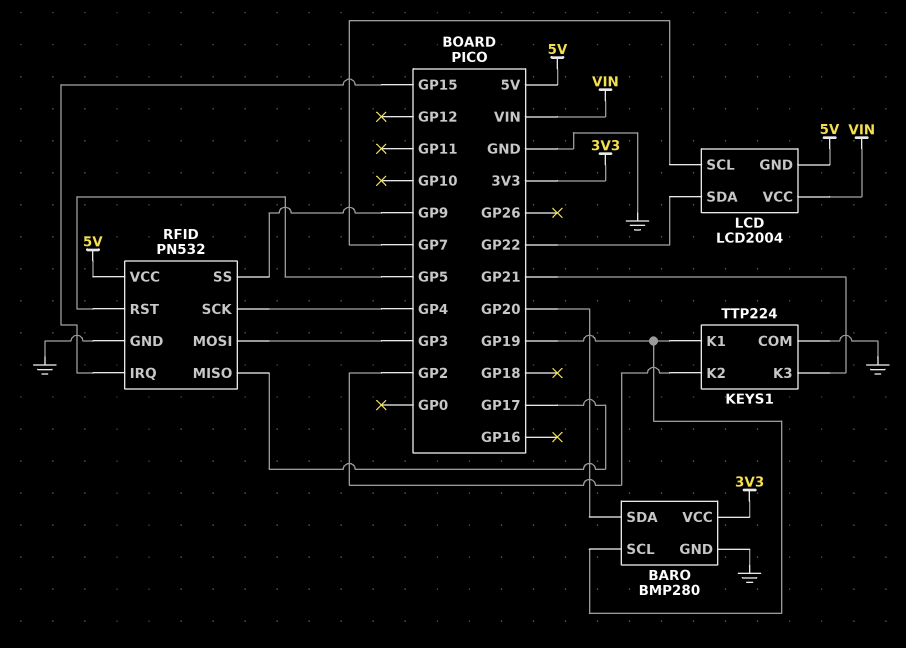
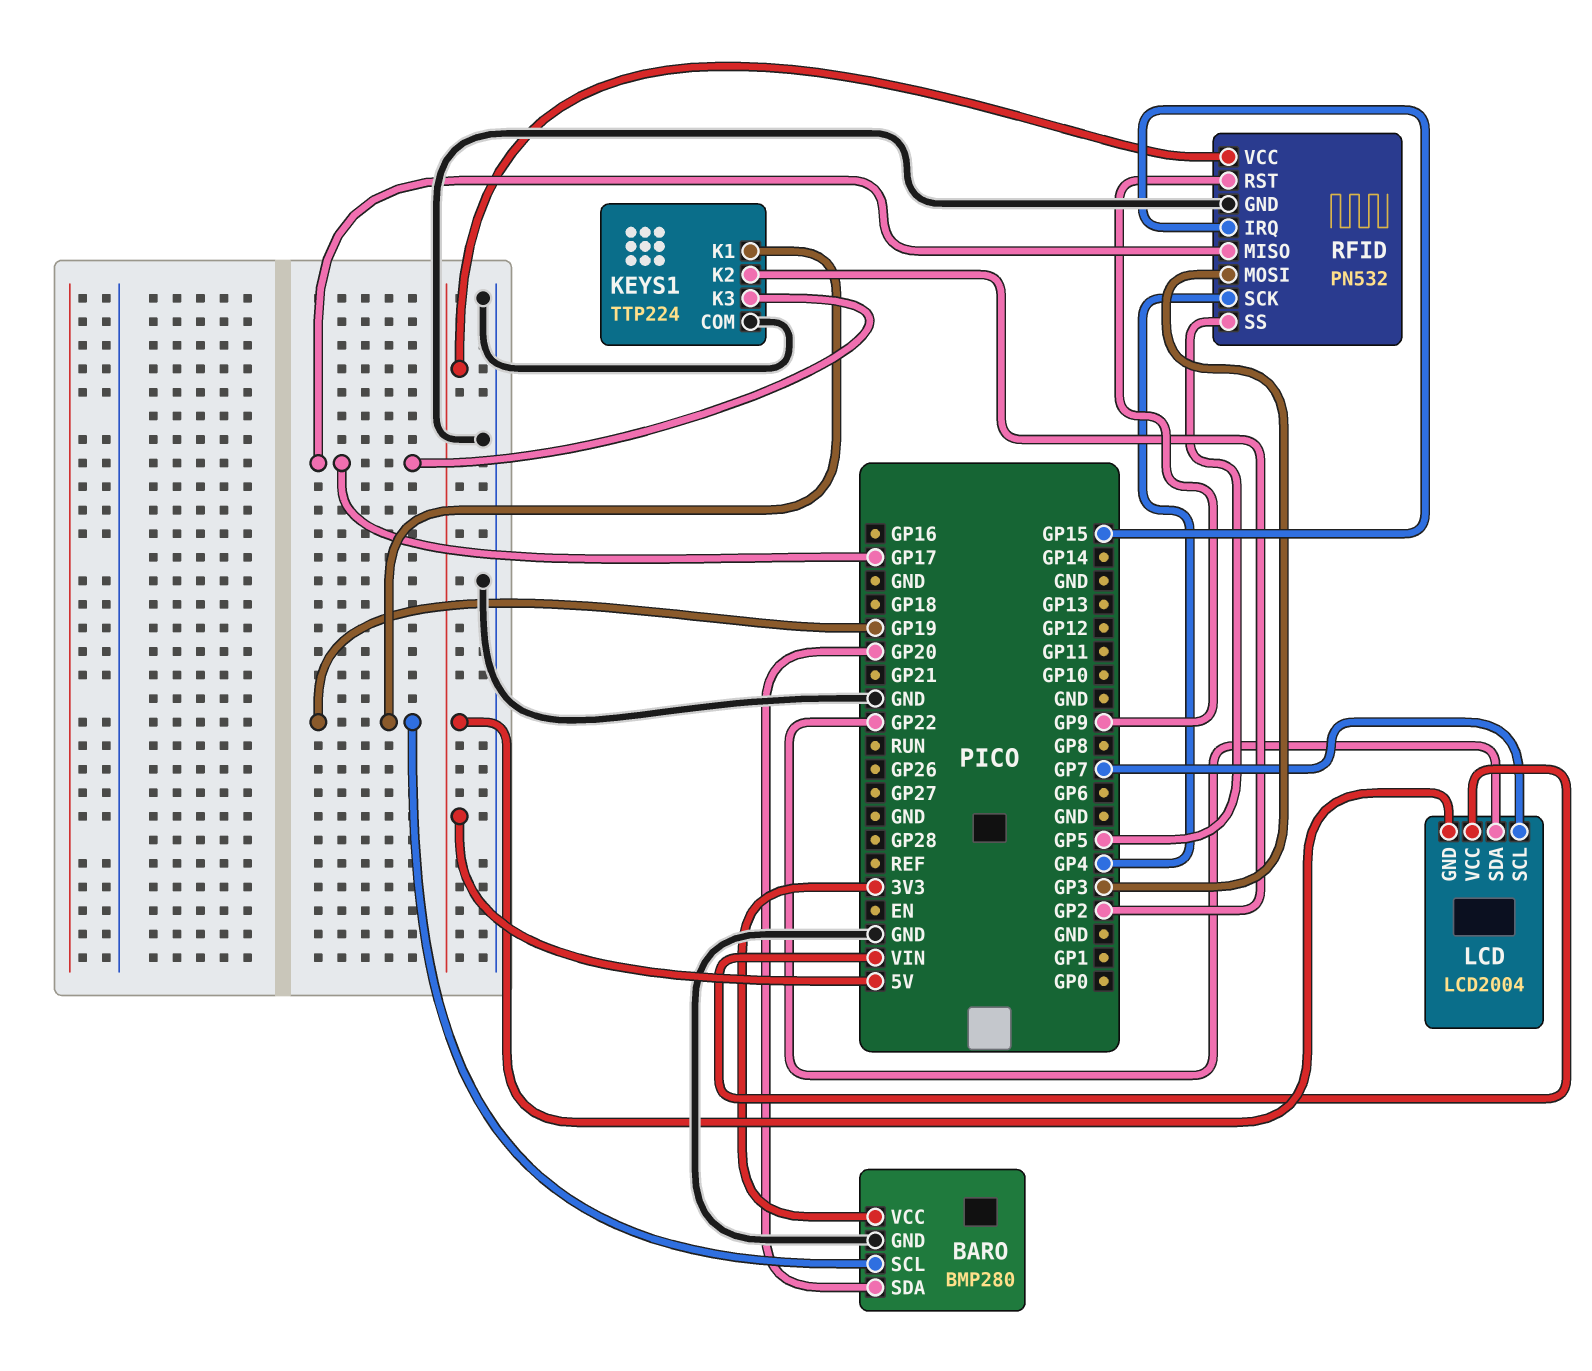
KEYS1 pin K3: GP21 -> GP17
RFID pin RST: GP5 -> GP9
RFID pin SS: GP9 -> GP5

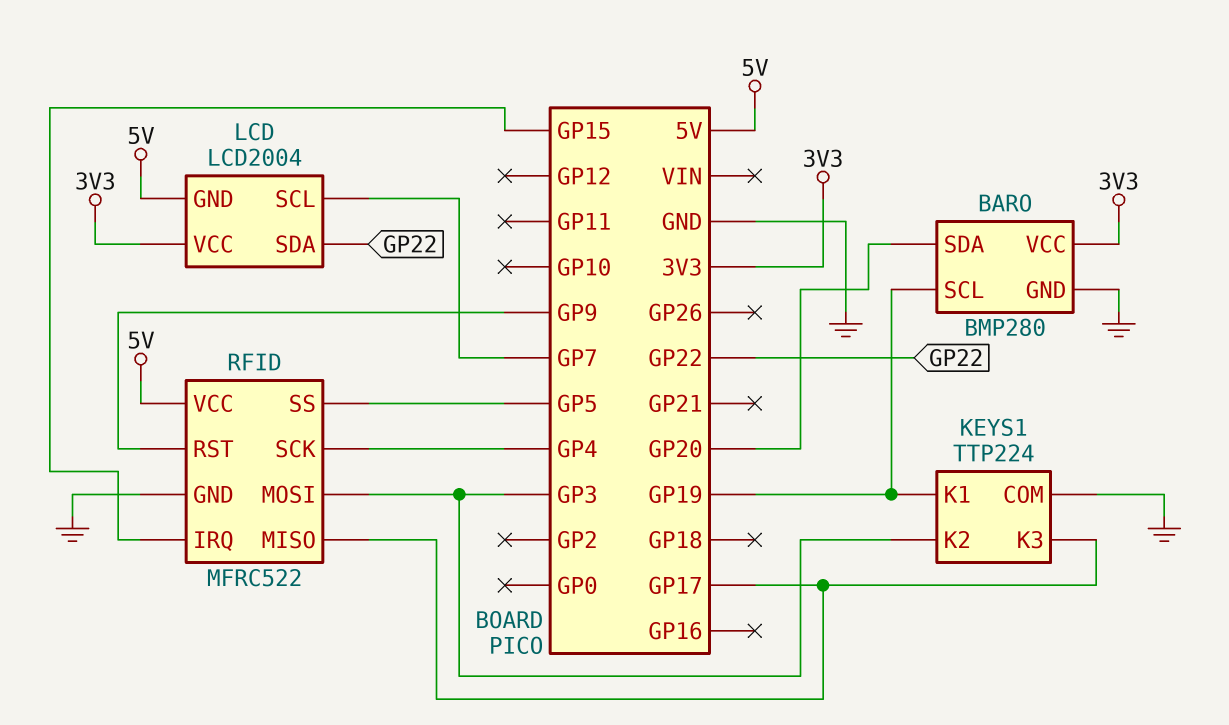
KEYS1 pin K2: GP2 -> GP3
LCD pin VCC: VIN -> 3V3
RFID: PN532 -> MFRC522

